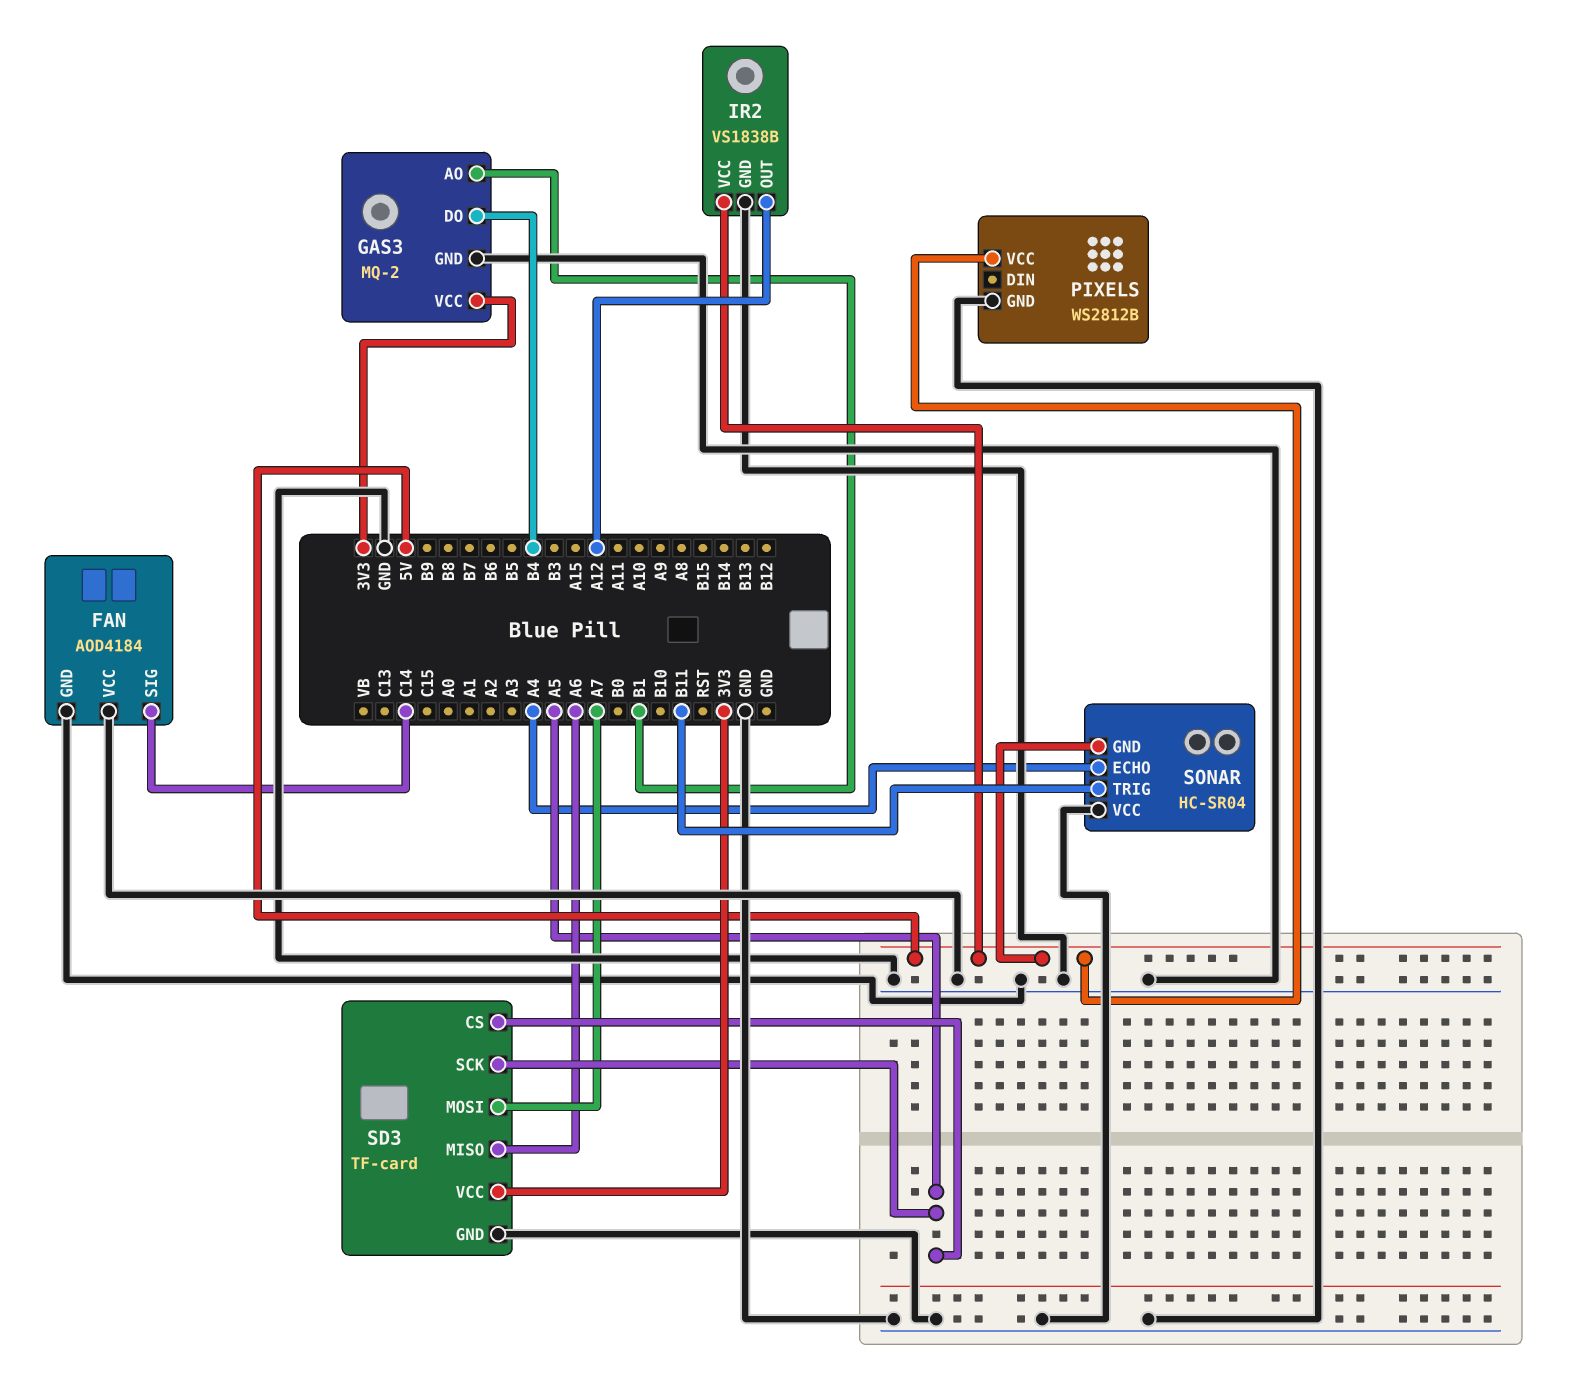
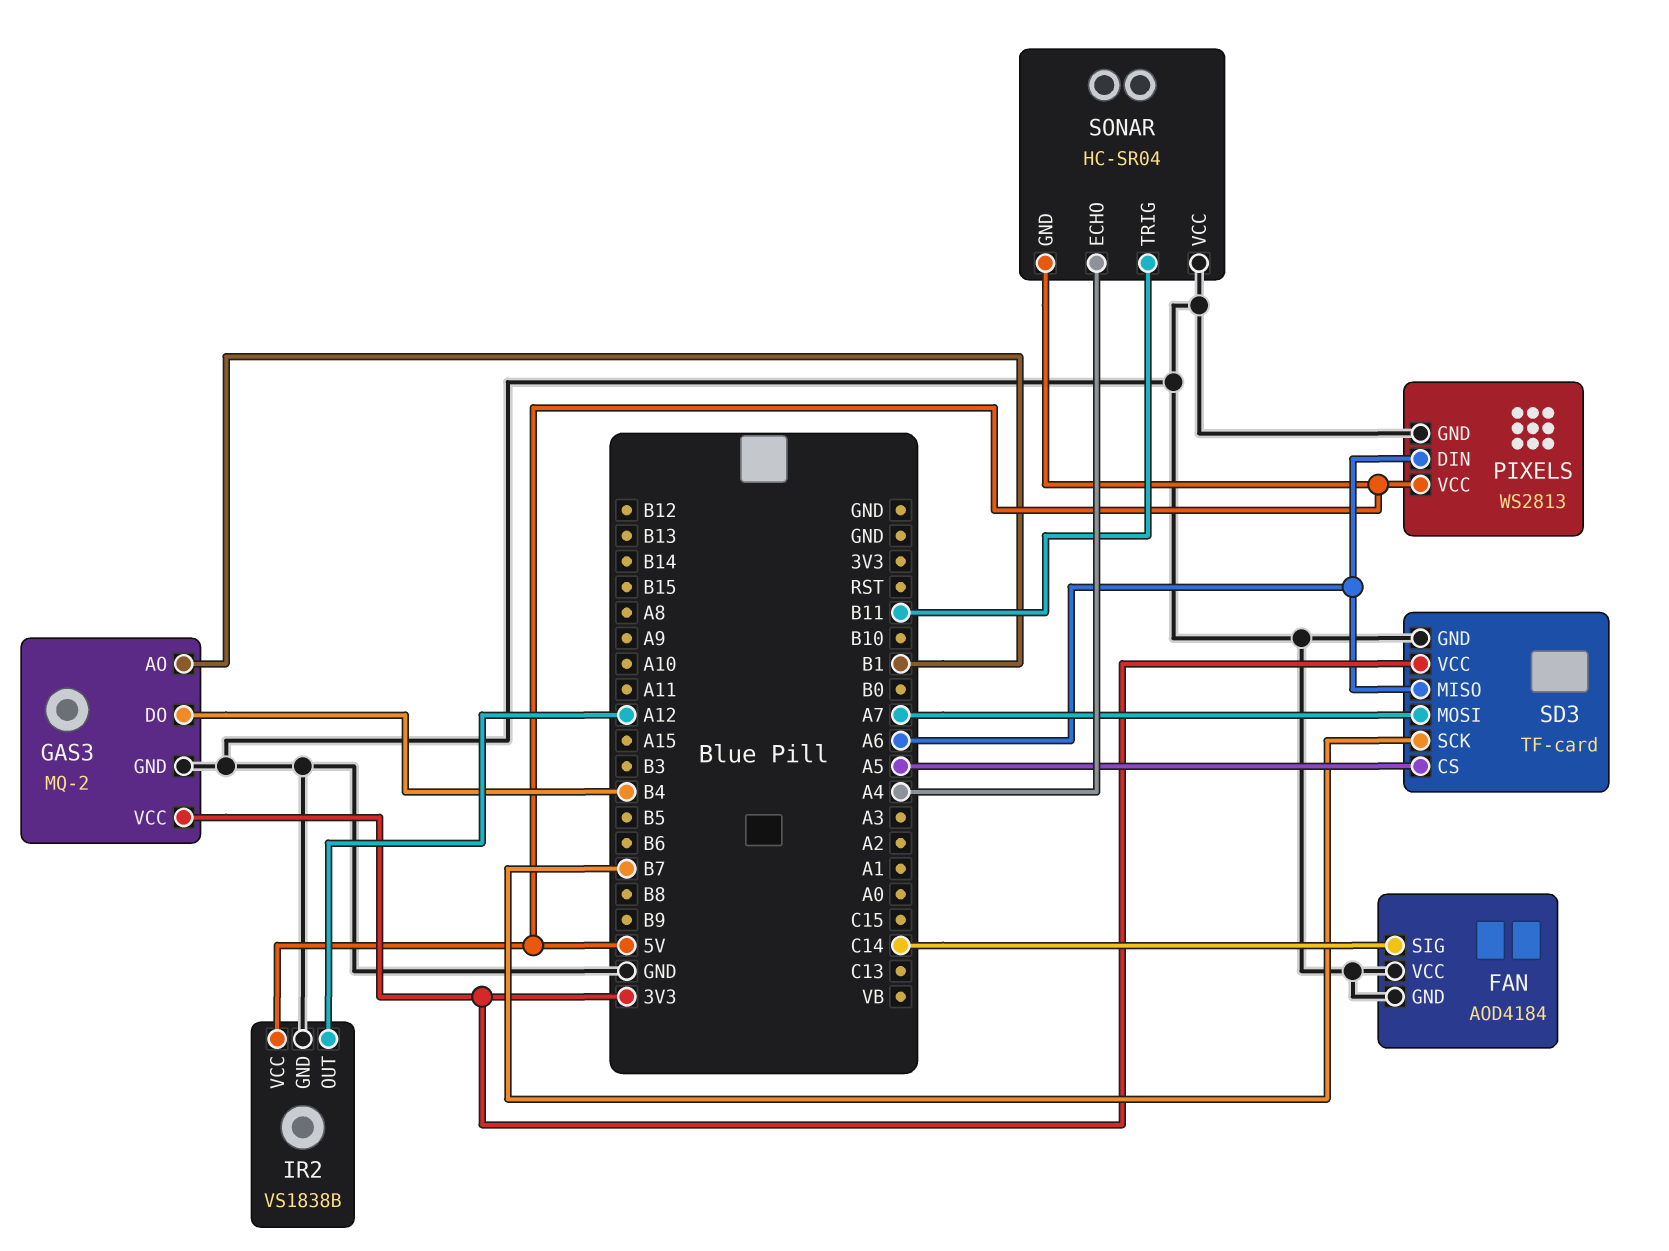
PIXELS: WS2812B -> WS2813
PIXELS pin DIN: none -> A6
SD3 pin SCK: A5 -> B7

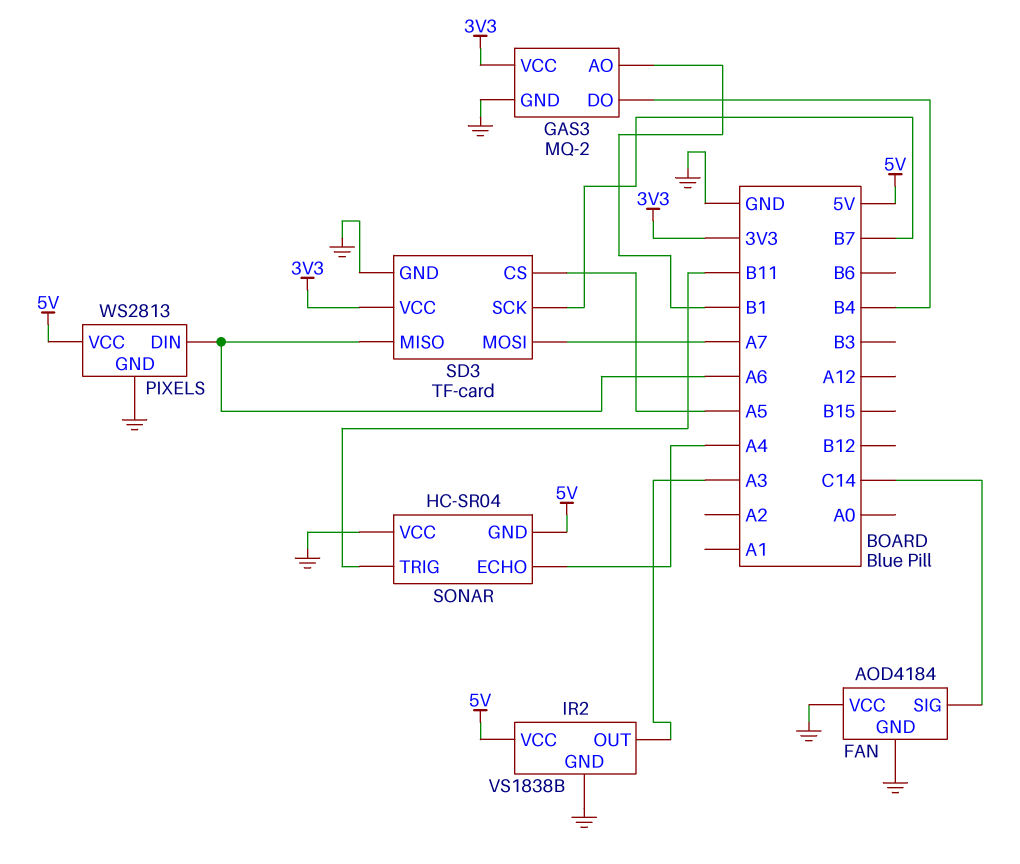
IR2 pin OUT: A12 -> A3

